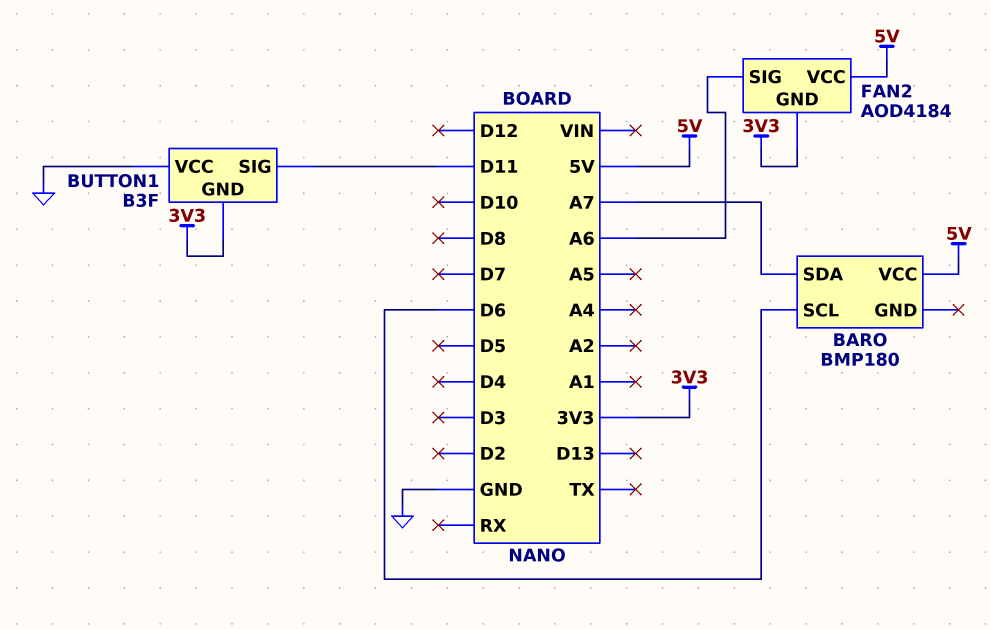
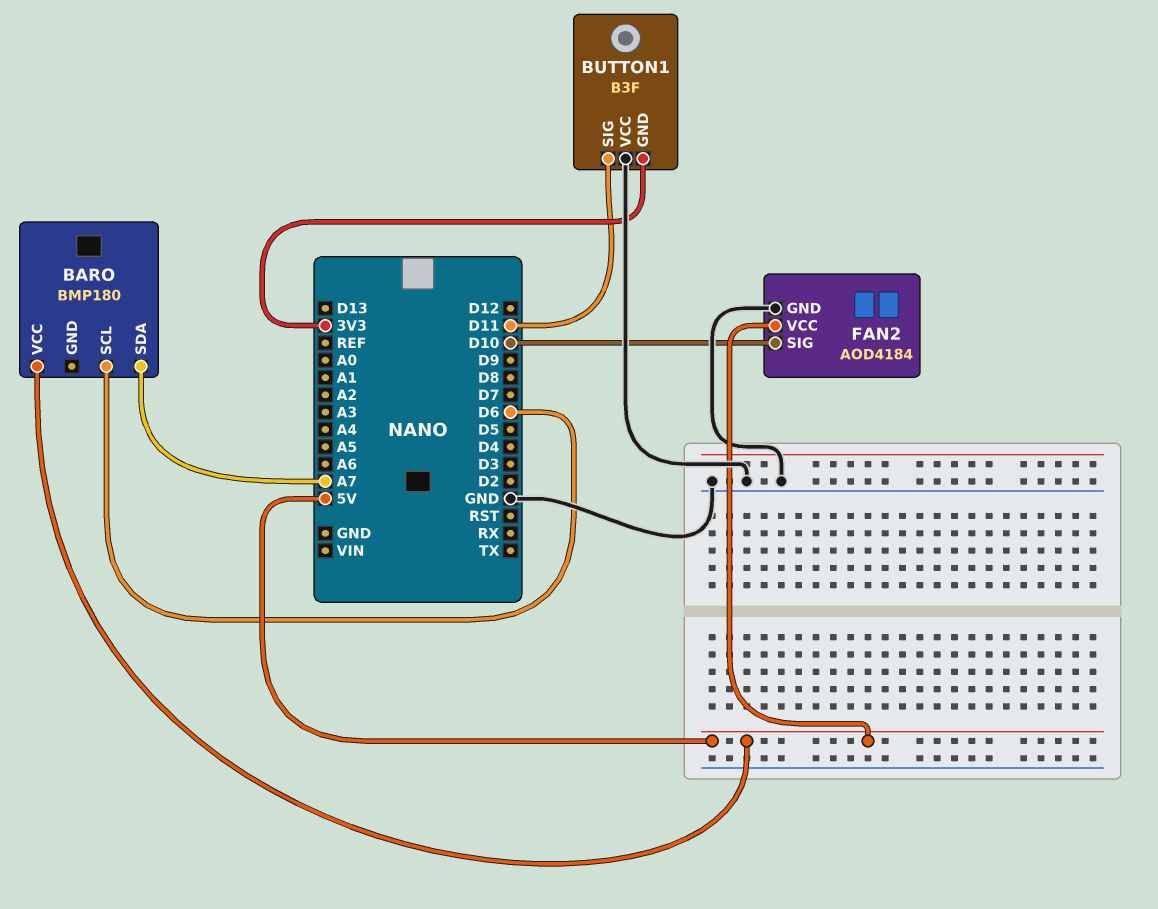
FAN2 pin GND: 3V3 -> GND
FAN2 pin SIG: A6 -> D10

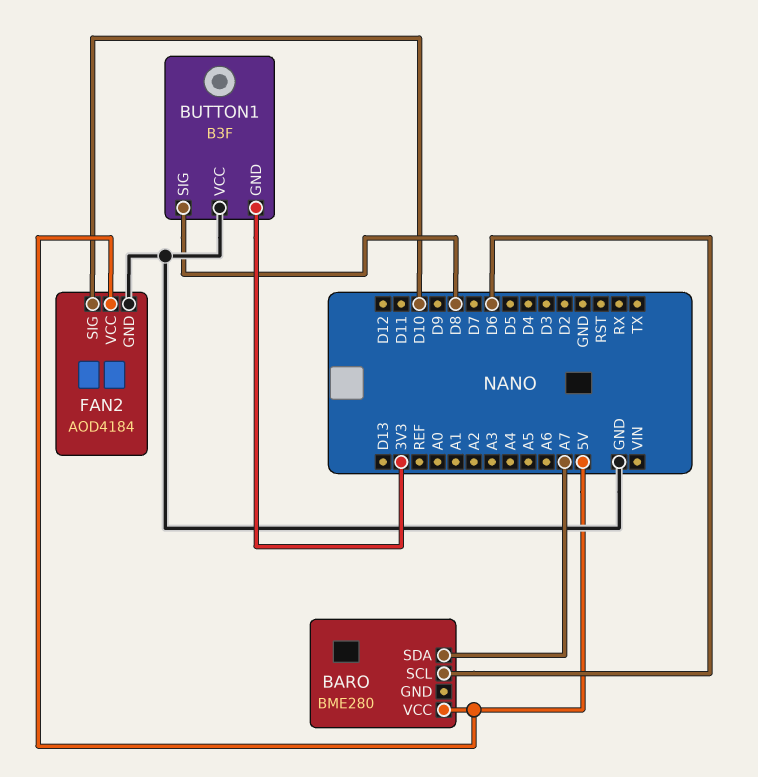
BARO: BMP180 -> BME280
BUTTON1 pin SIG: D11 -> D8

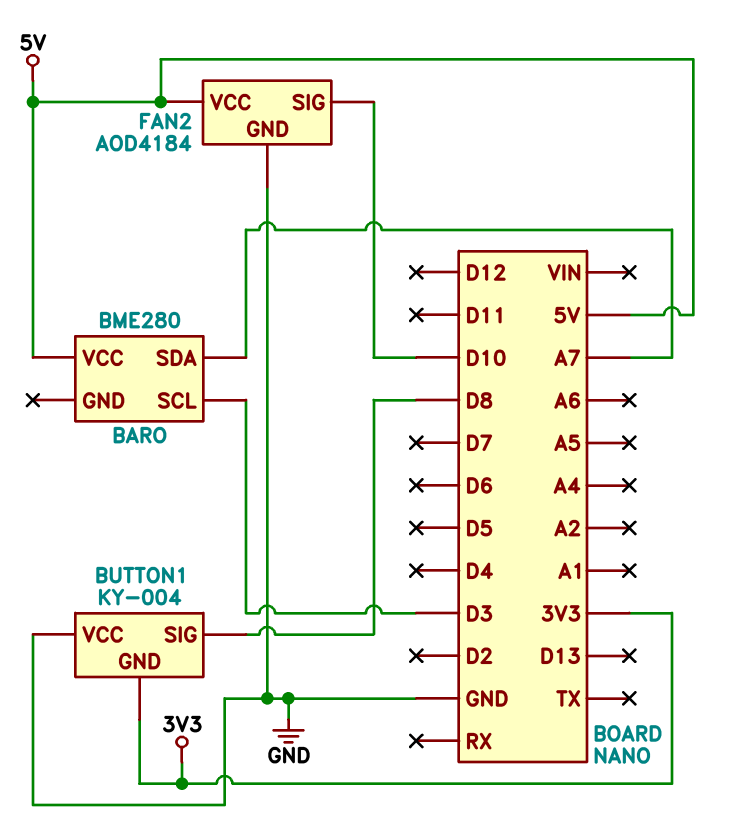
BARO pin SCL: D6 -> D3
BUTTON1: B3F -> KY-004

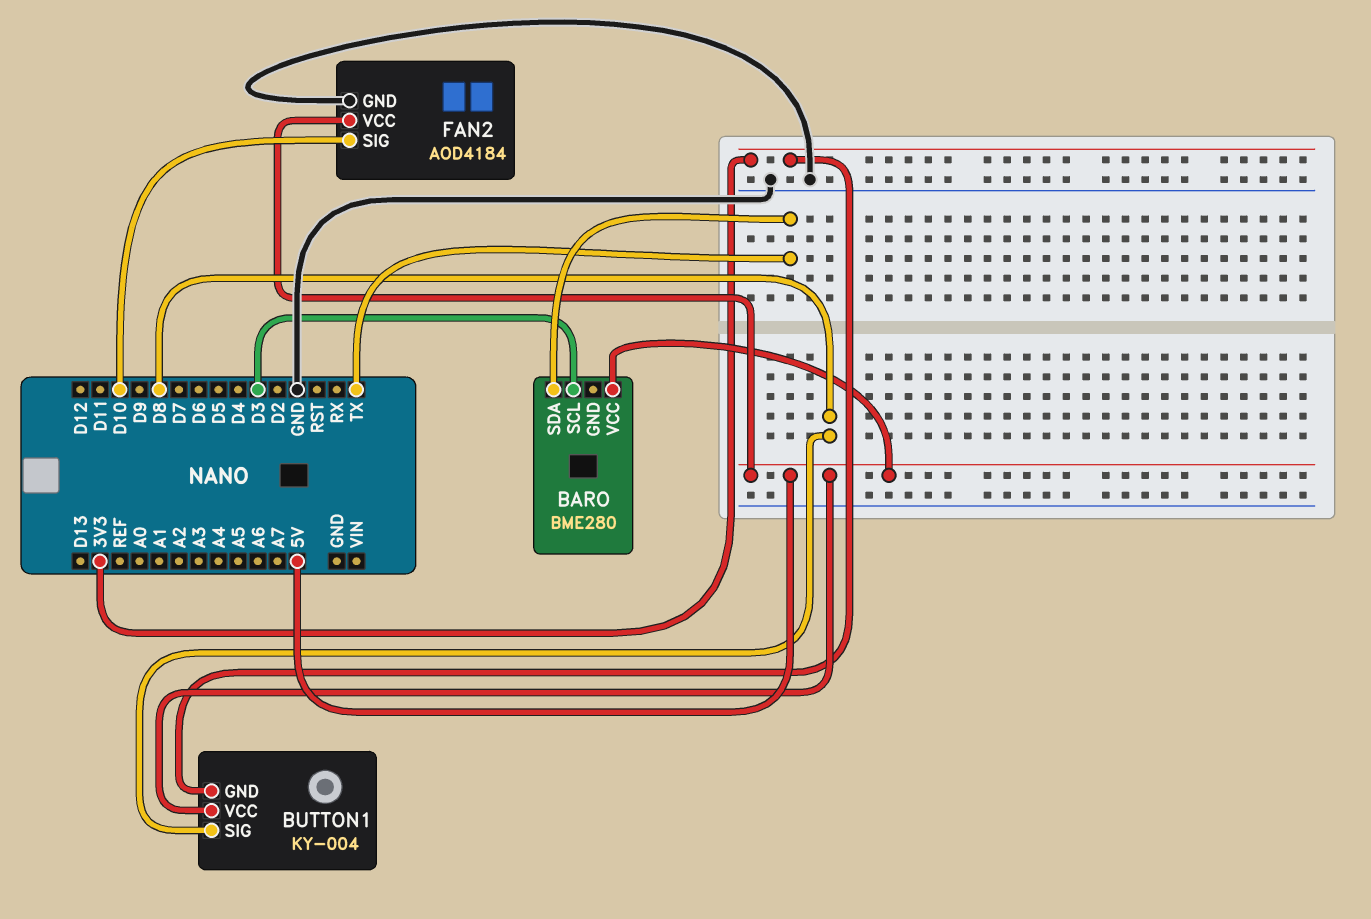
BARO pin SDA: A7 -> TX
BUTTON1 pin VCC: GND -> 5V

